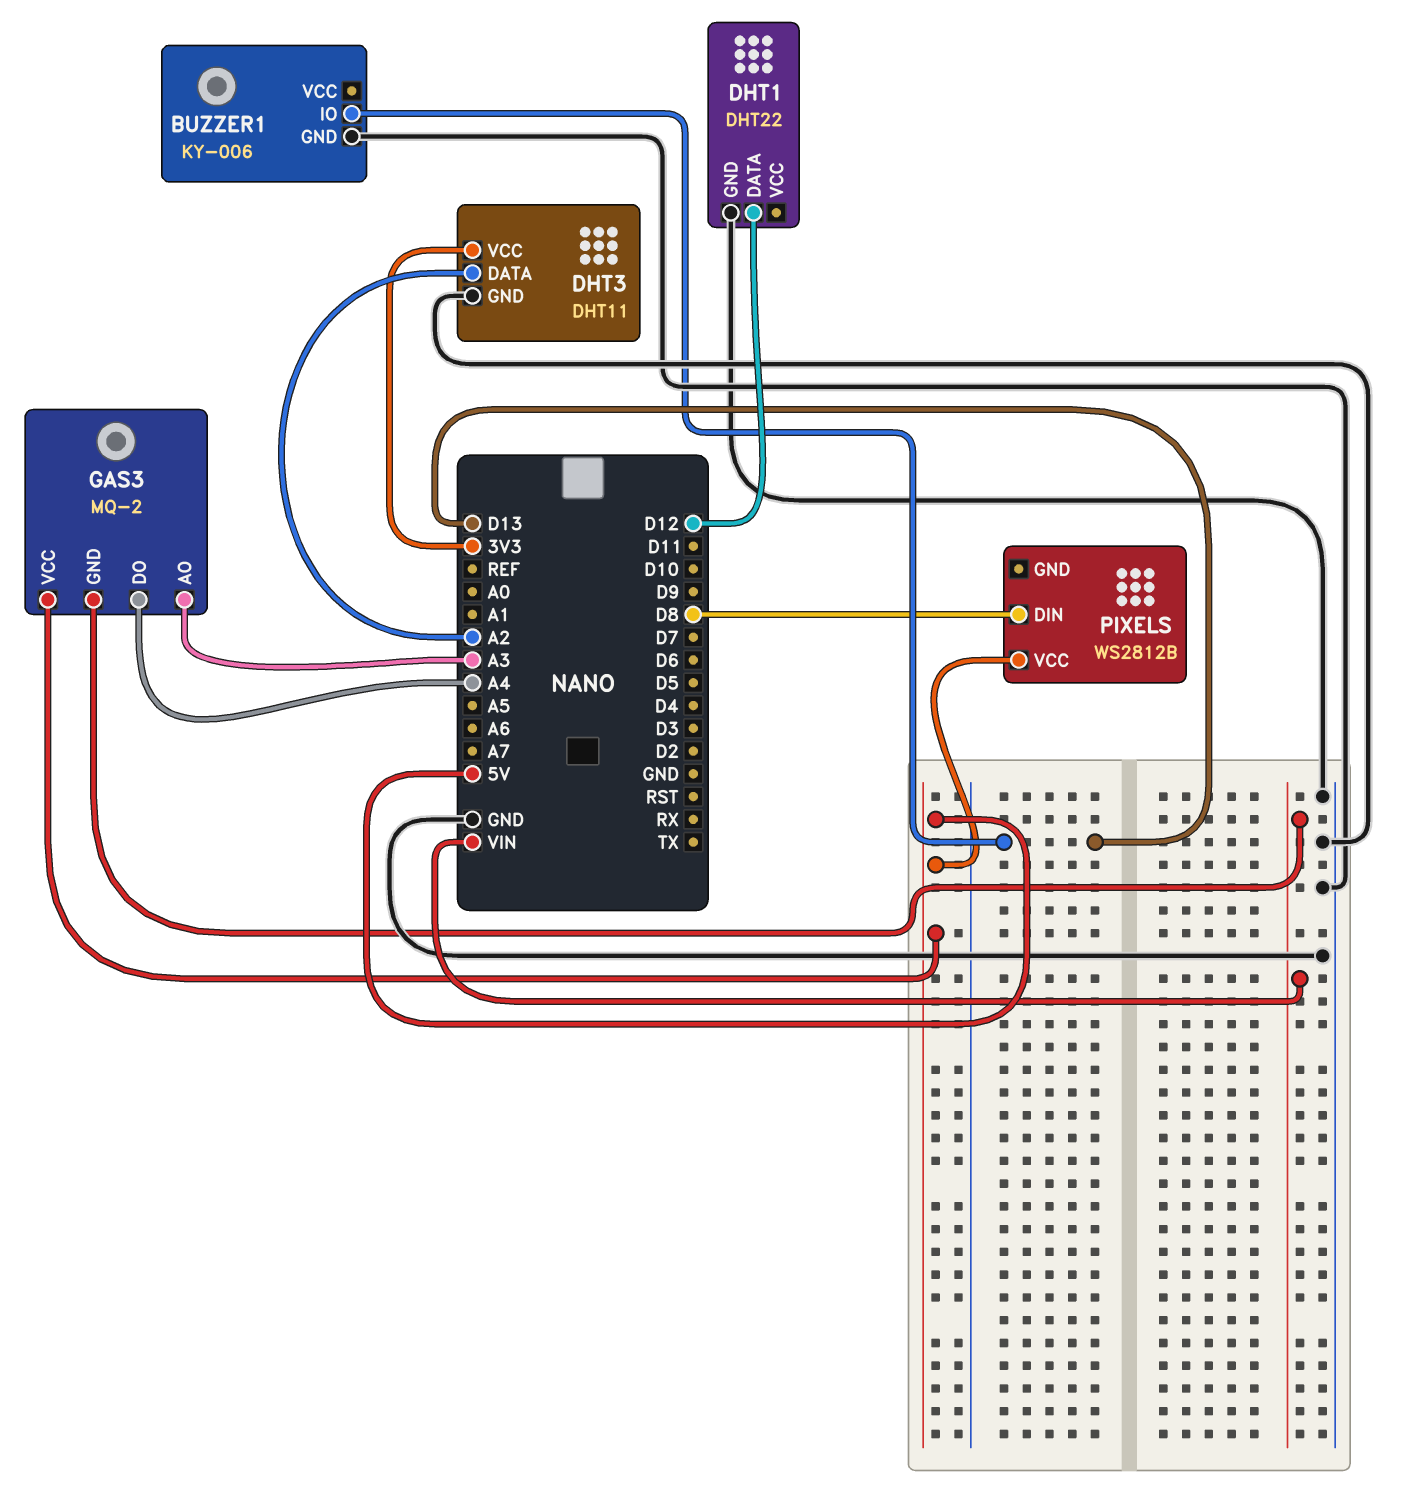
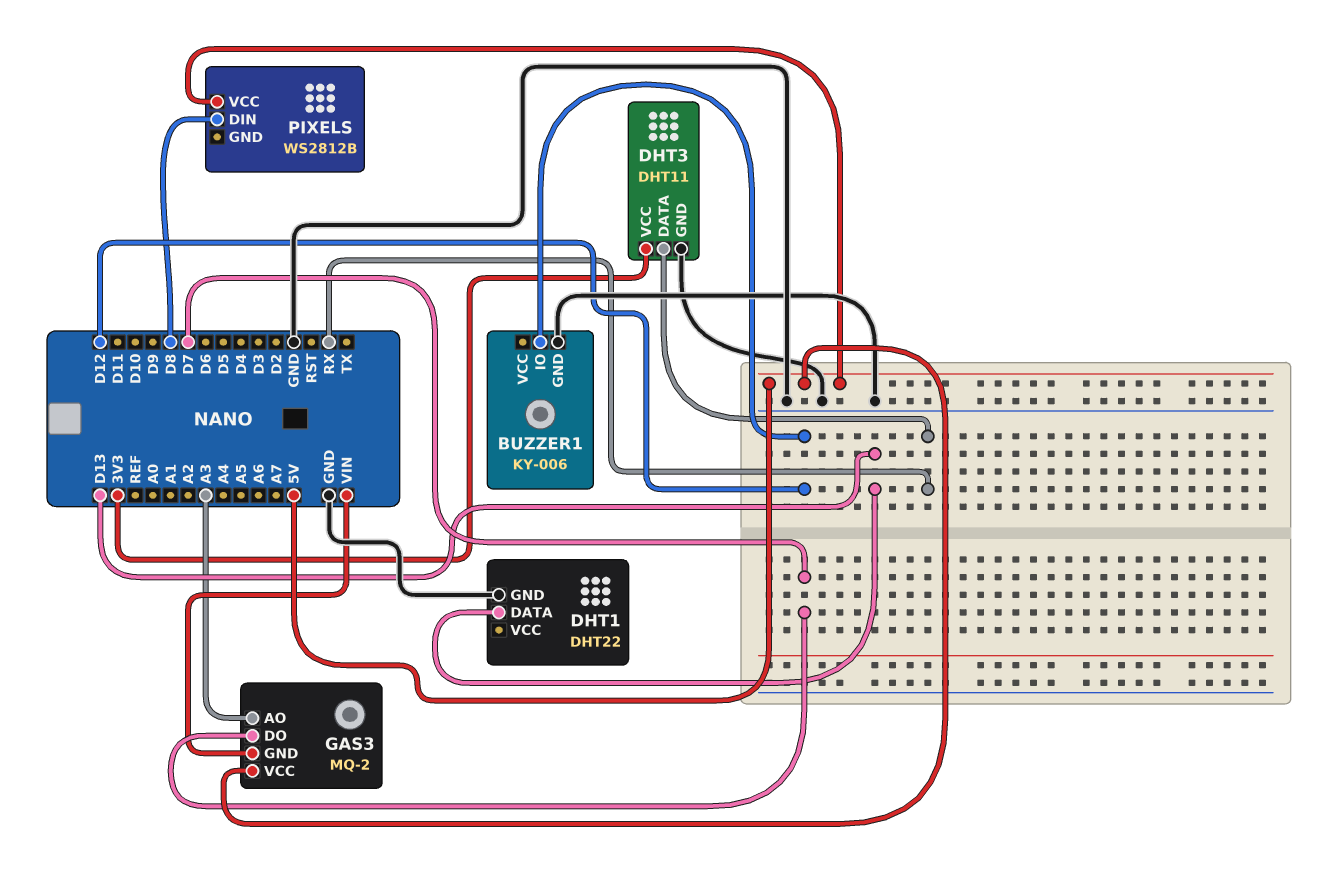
BUZZER1 pin IO: D13 -> D12
DHT1 pin DATA: D12 -> D13
DHT3 pin DATA: A2 -> RX
GAS3 pin DO: A4 -> D7

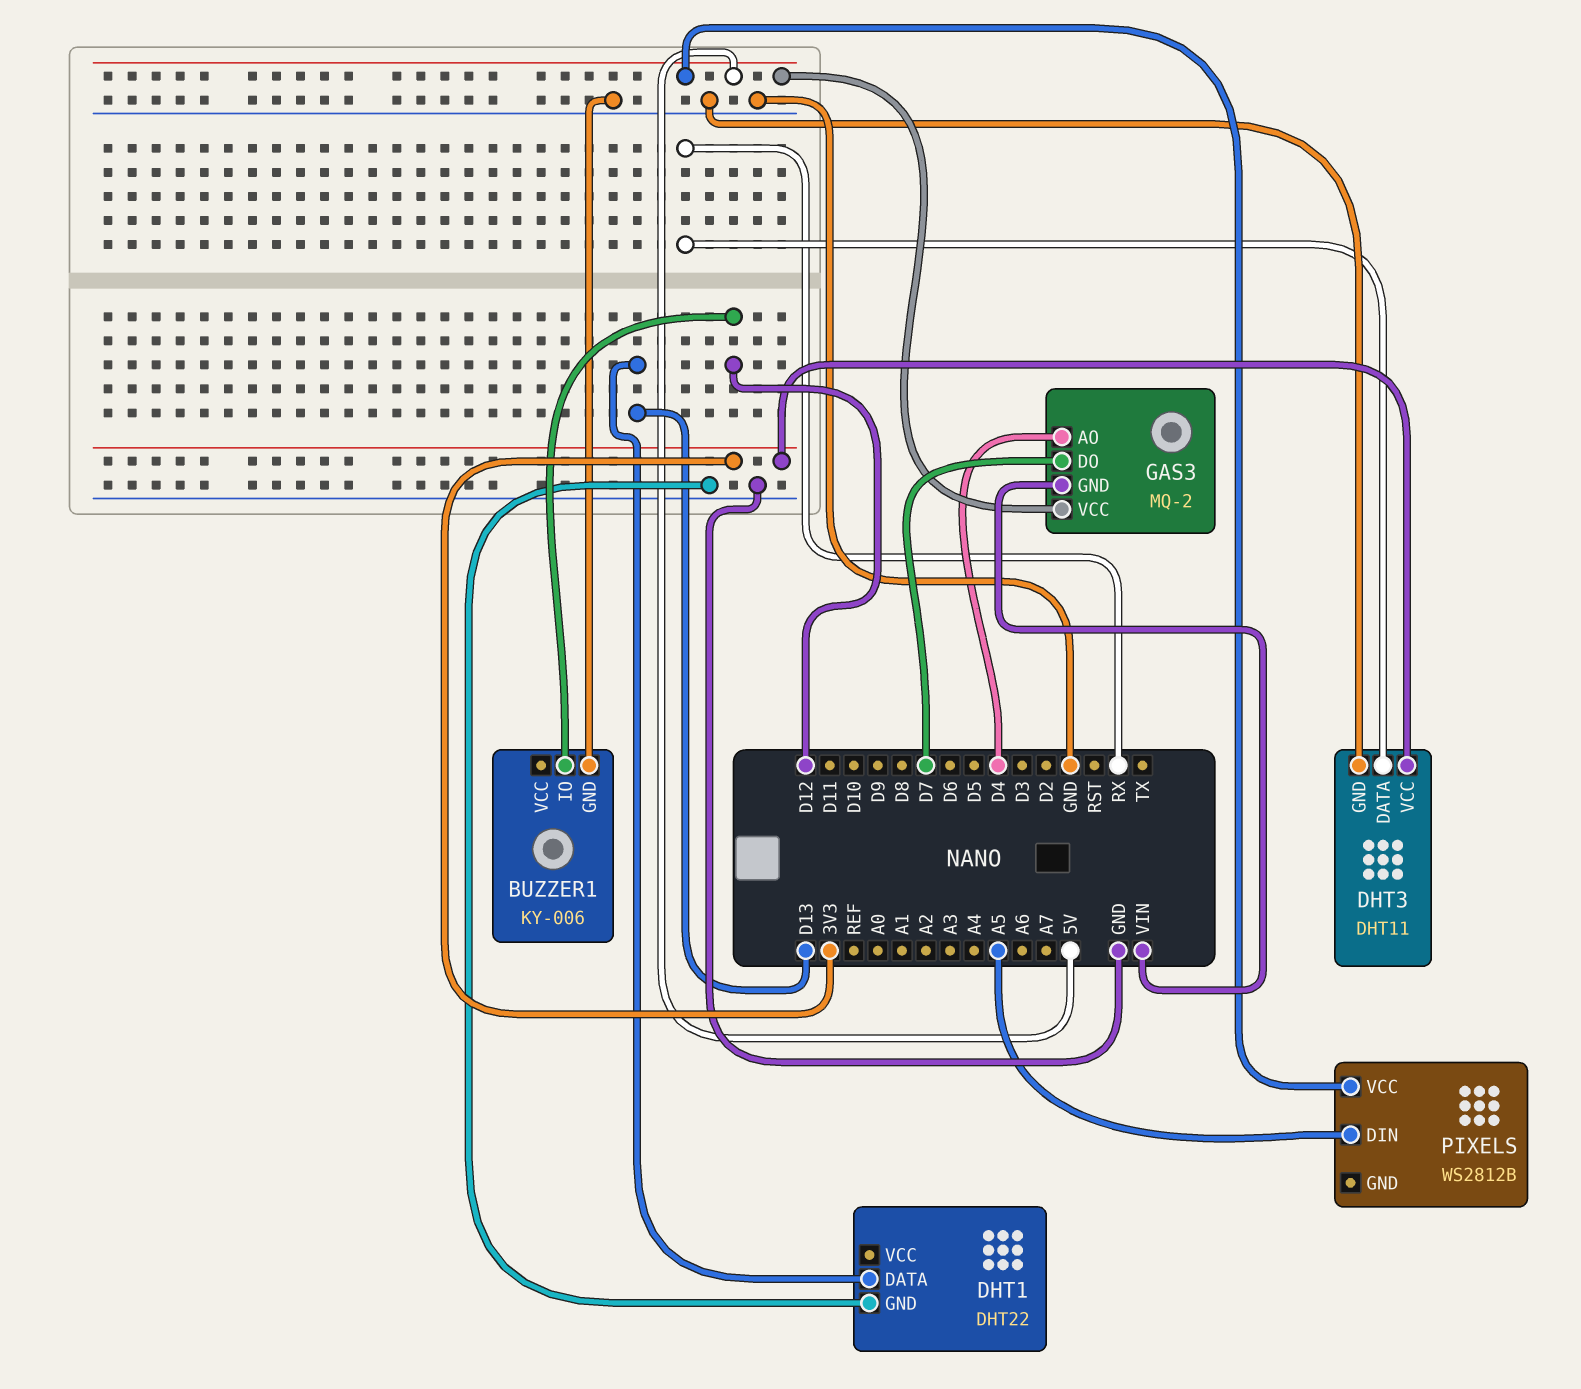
GAS3 pin AO: A3 -> D4
PIXELS pin DIN: D8 -> A5

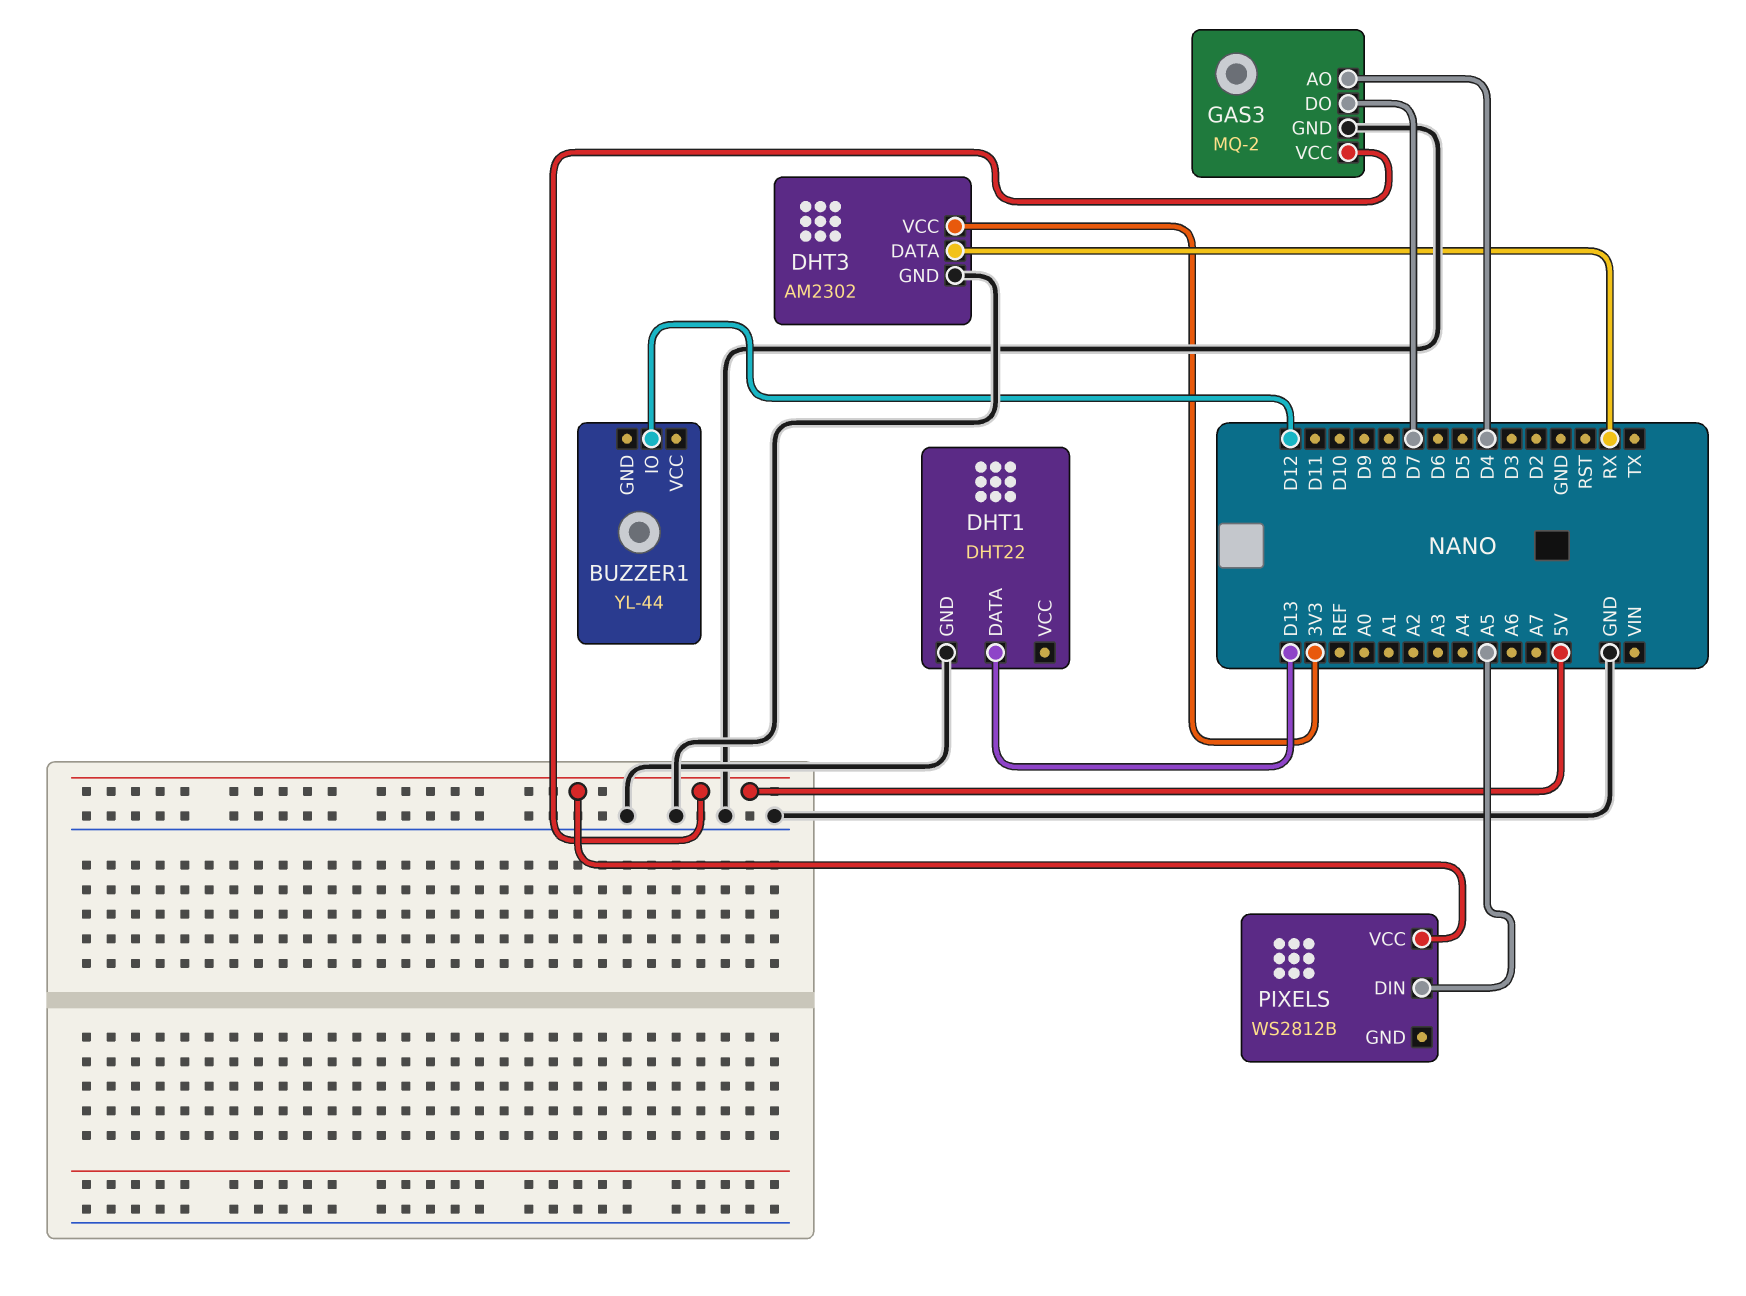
BUZZER1: KY-006 -> YL-44
BUZZER1 pin GND: GND -> none
DHT3: DHT11 -> AM2302
GAS3 pin GND: VIN -> GND

